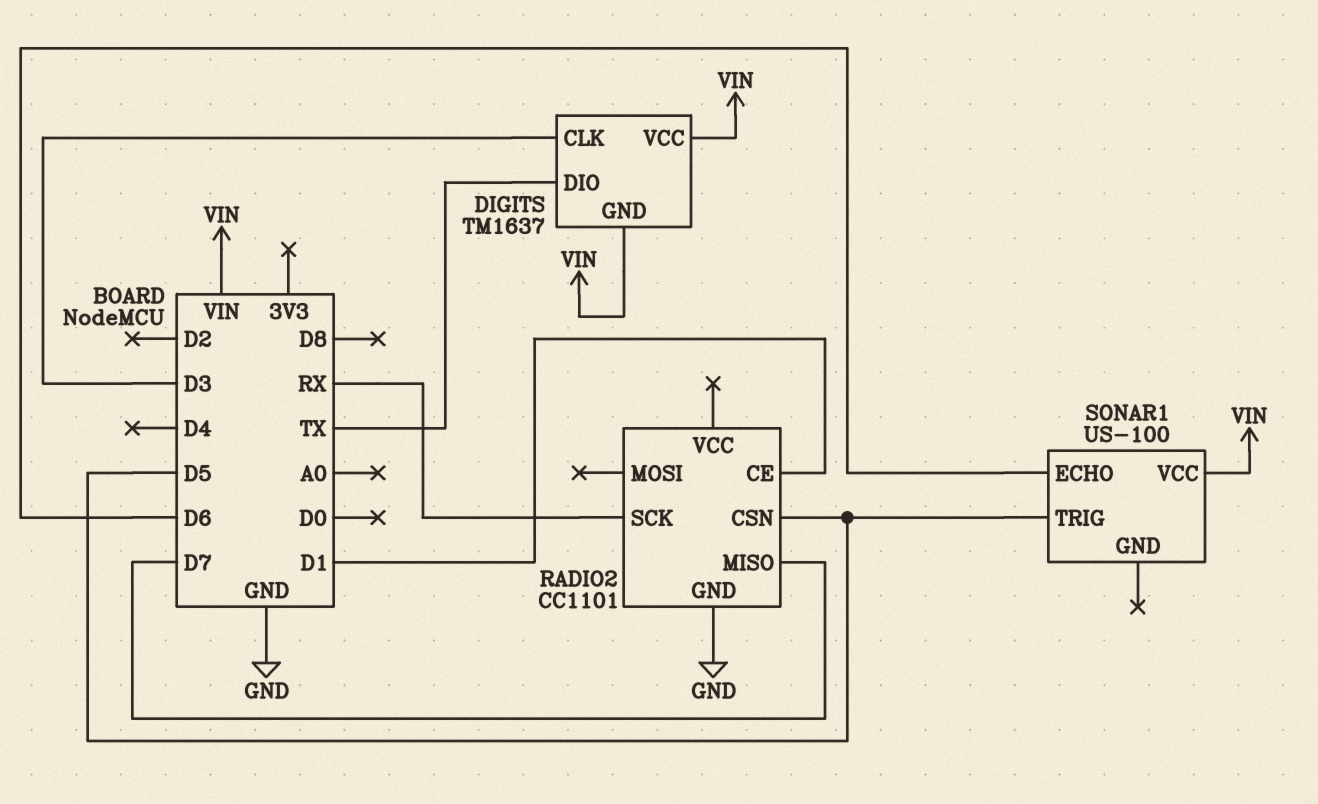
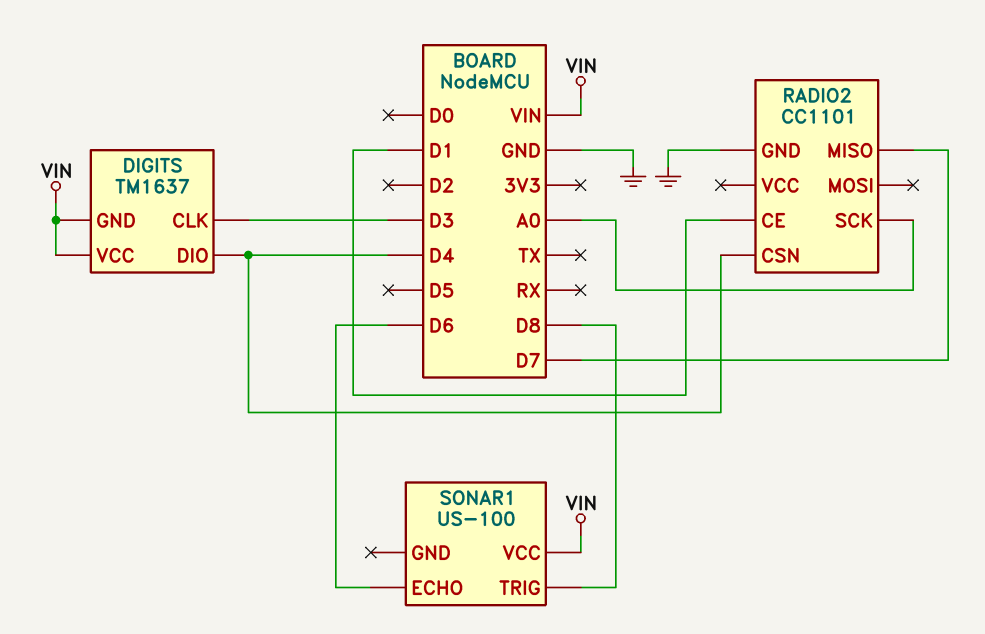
DIGITS pin DIO: TX -> D4
RADIO2 pin CSN: D5 -> D4
RADIO2 pin SCK: RX -> A0
SONAR1 pin TRIG: D5 -> D8

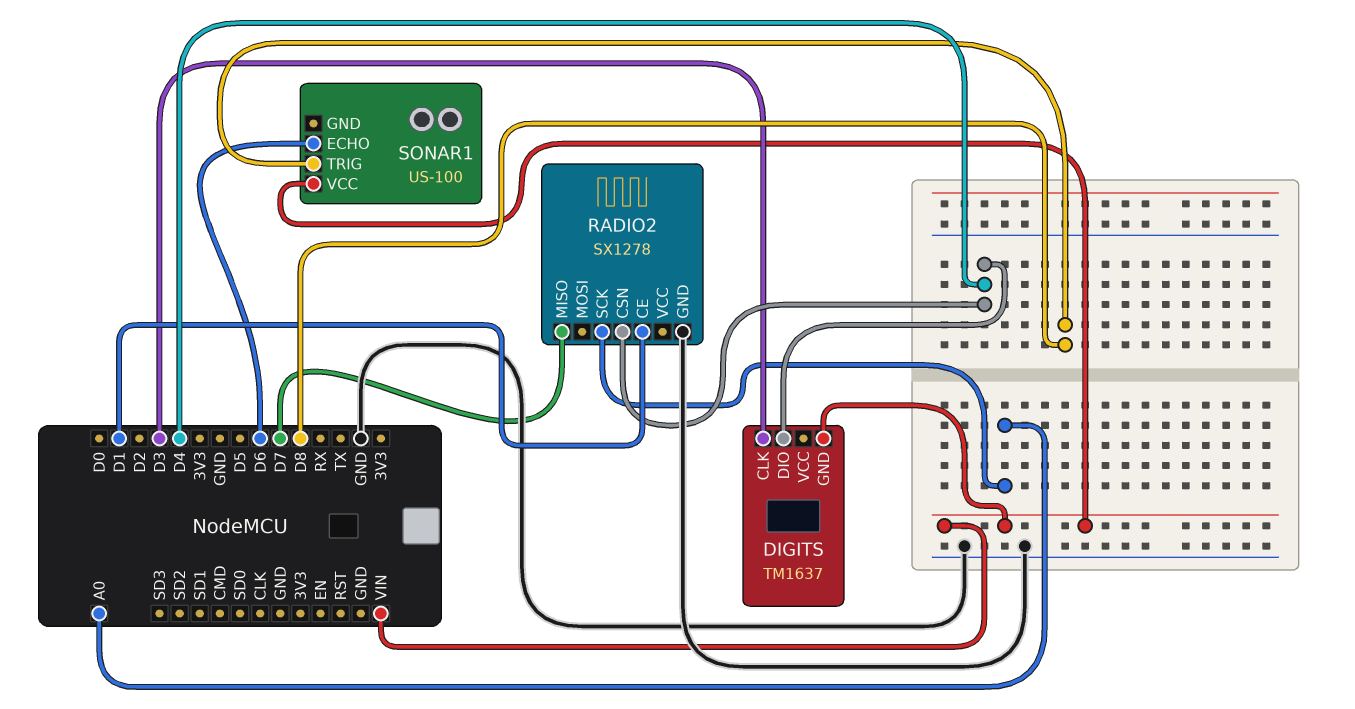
DIGITS pin VCC: VIN -> none
RADIO2: CC1101 -> SX1278

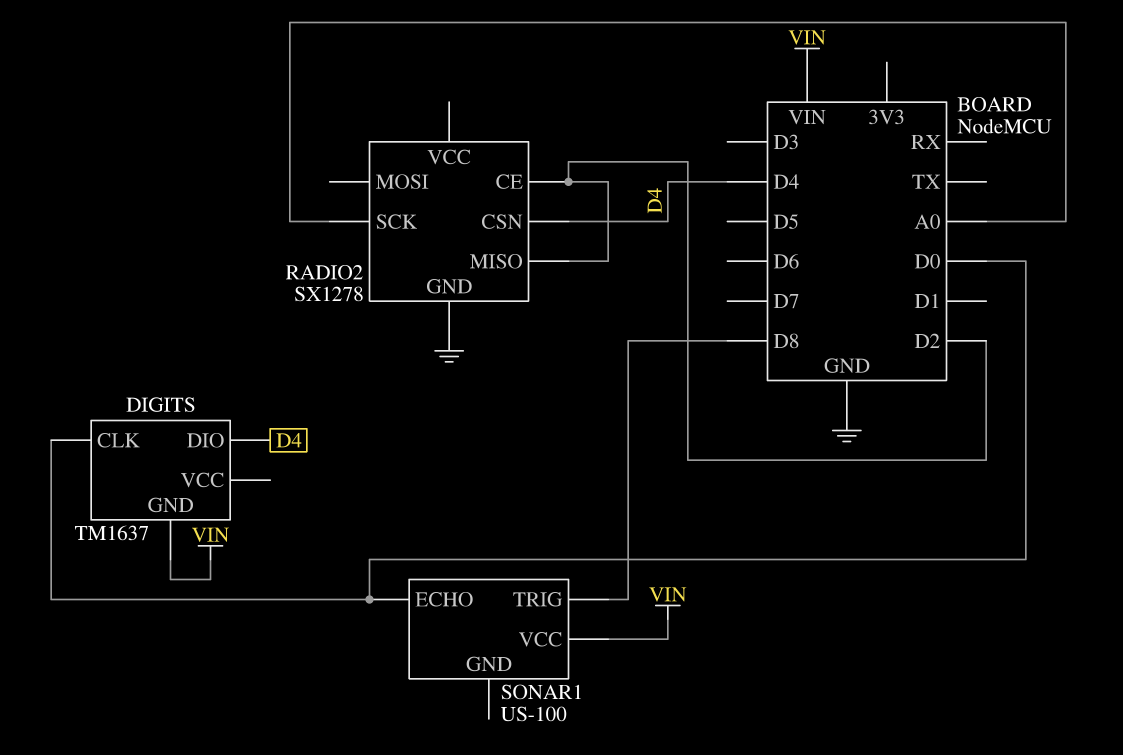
DIGITS pin CLK: D3 -> D0
RADIO2 pin CE: D1 -> D2
RADIO2 pin MISO: D7 -> D2
SONAR1 pin ECHO: D6 -> D0

